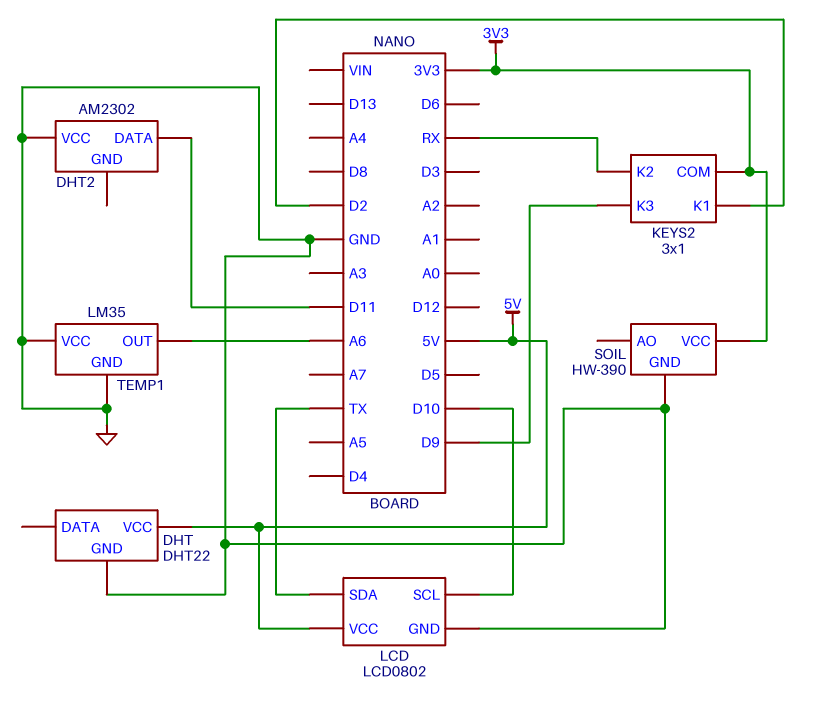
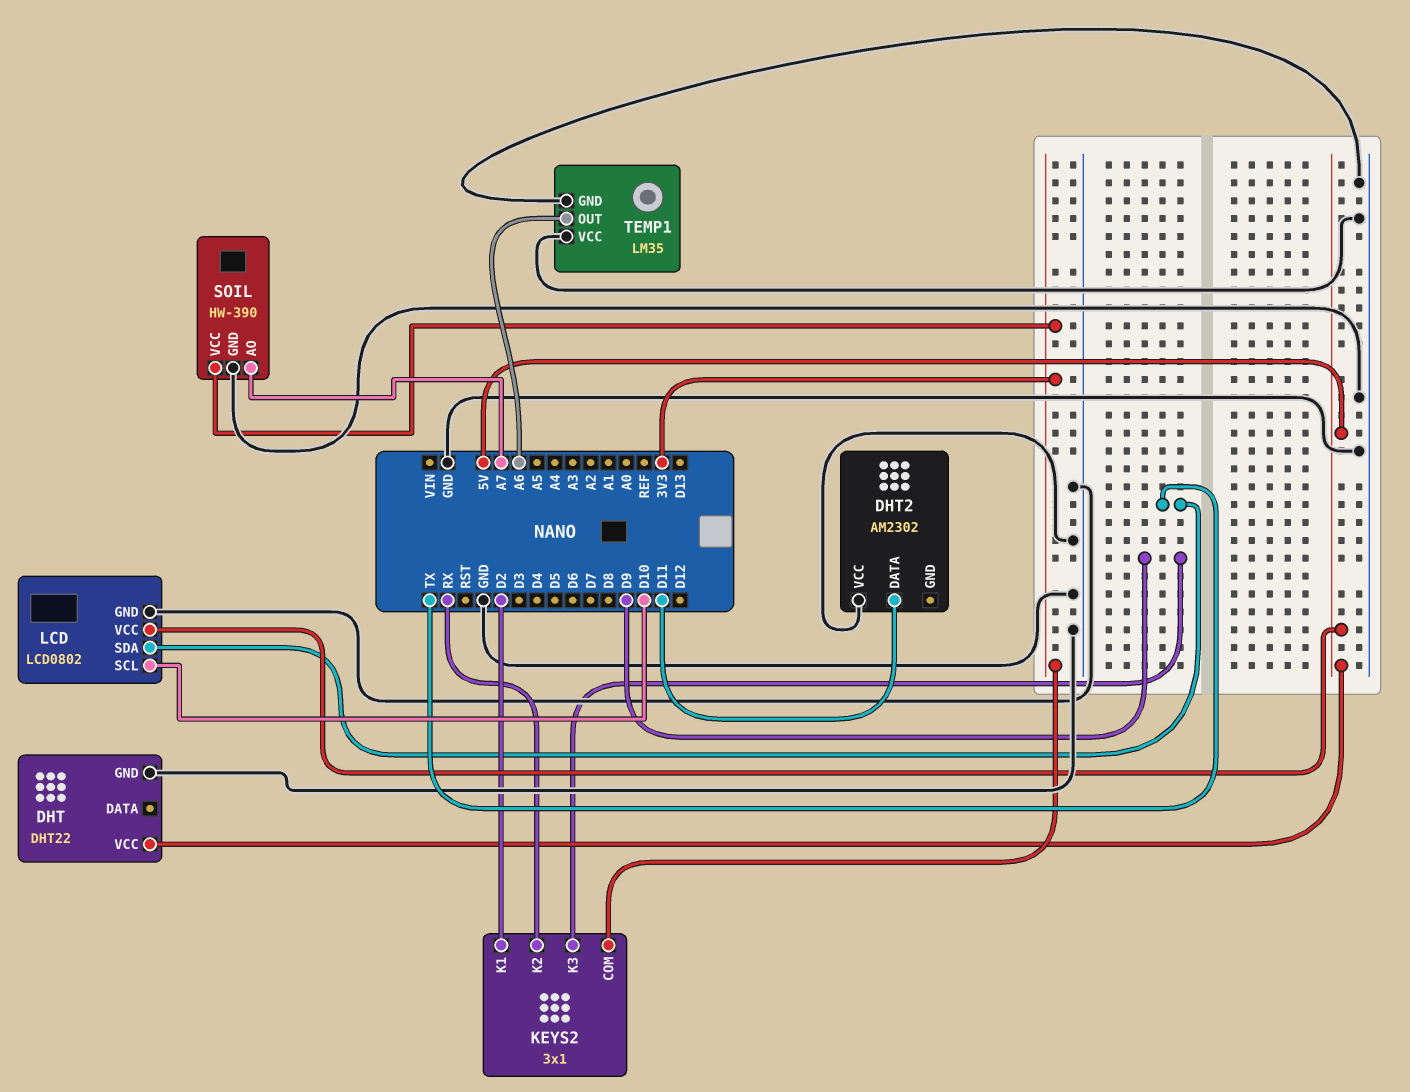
SOIL pin AO: none -> A7

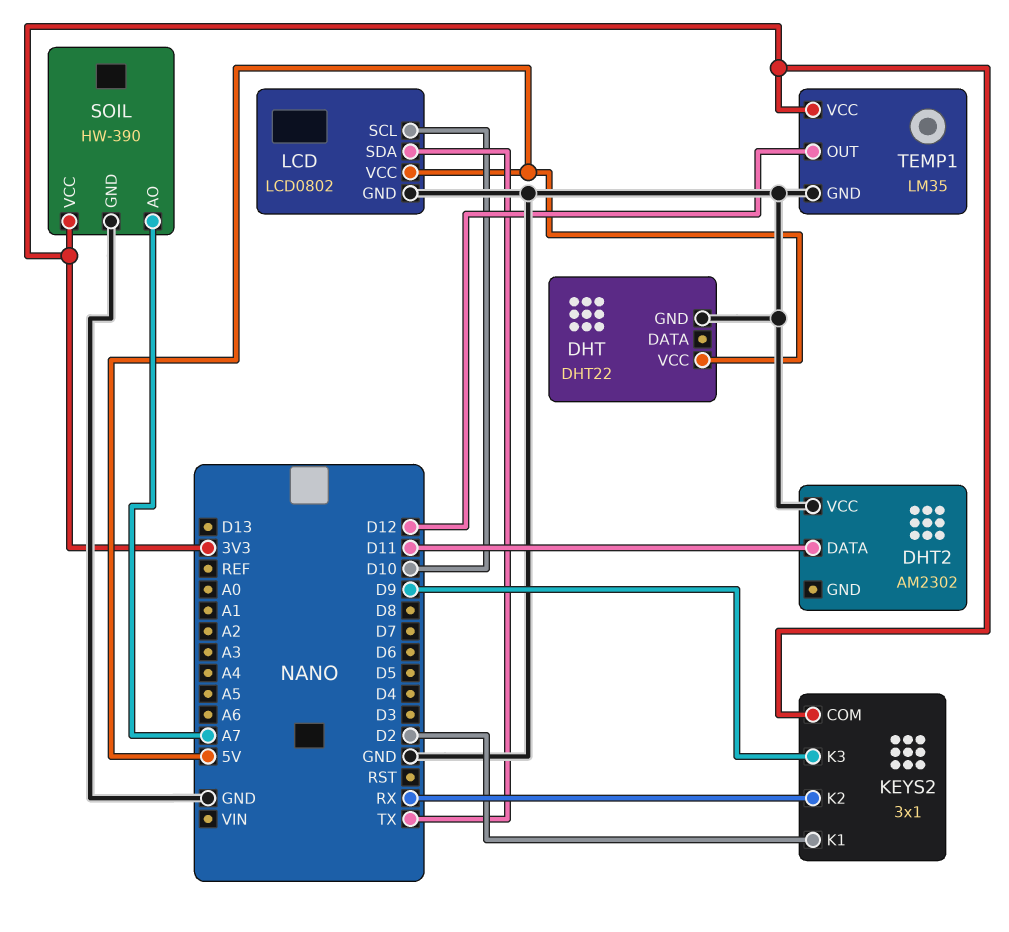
TEMP1 pin OUT: A6 -> D12
TEMP1 pin VCC: GND -> 3V3

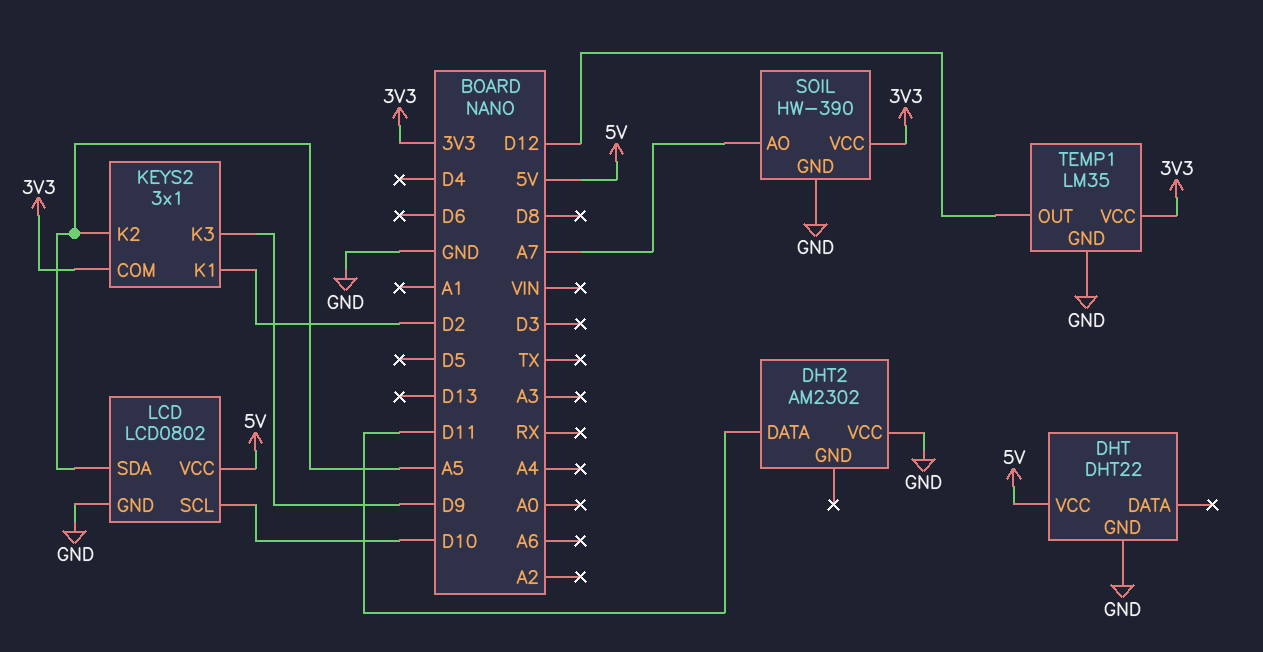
KEYS2 pin K2: RX -> A5
LCD pin SDA: TX -> A5

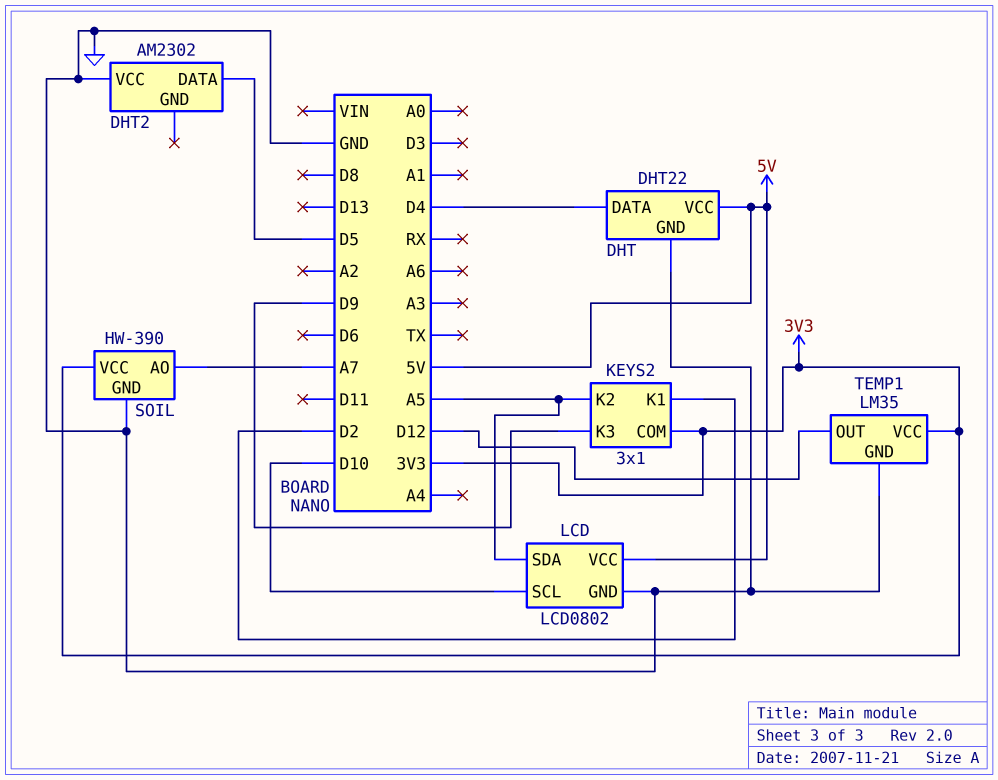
DHT pin DATA: none -> D4
DHT2 pin DATA: D11 -> D5

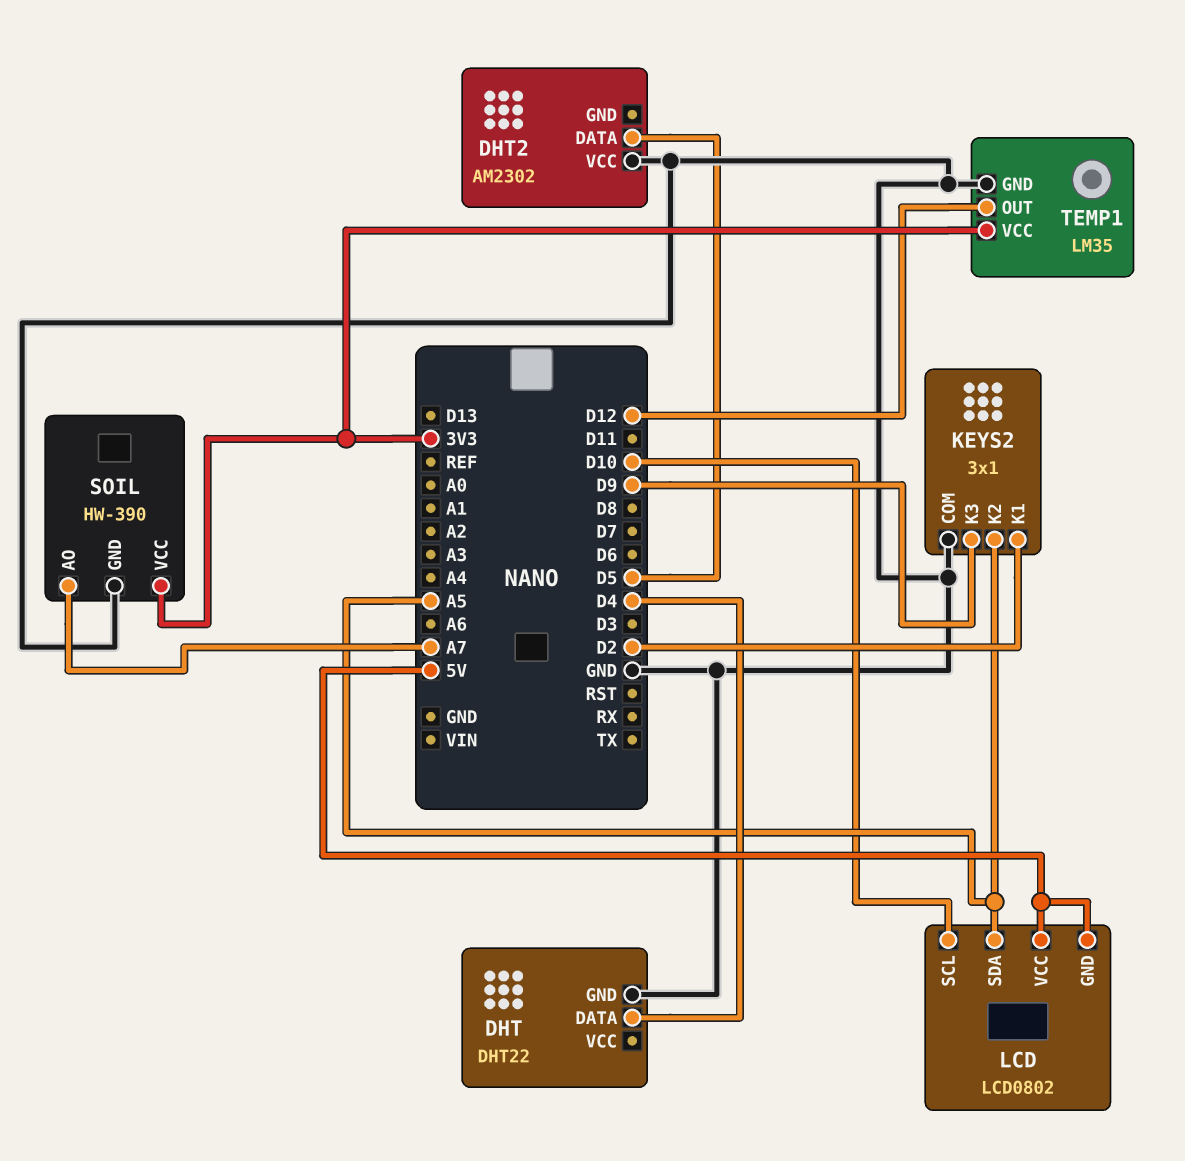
DHT pin VCC: 5V -> none
KEYS2 pin COM: 3V3 -> GND
LCD pin GND: GND -> 5V

